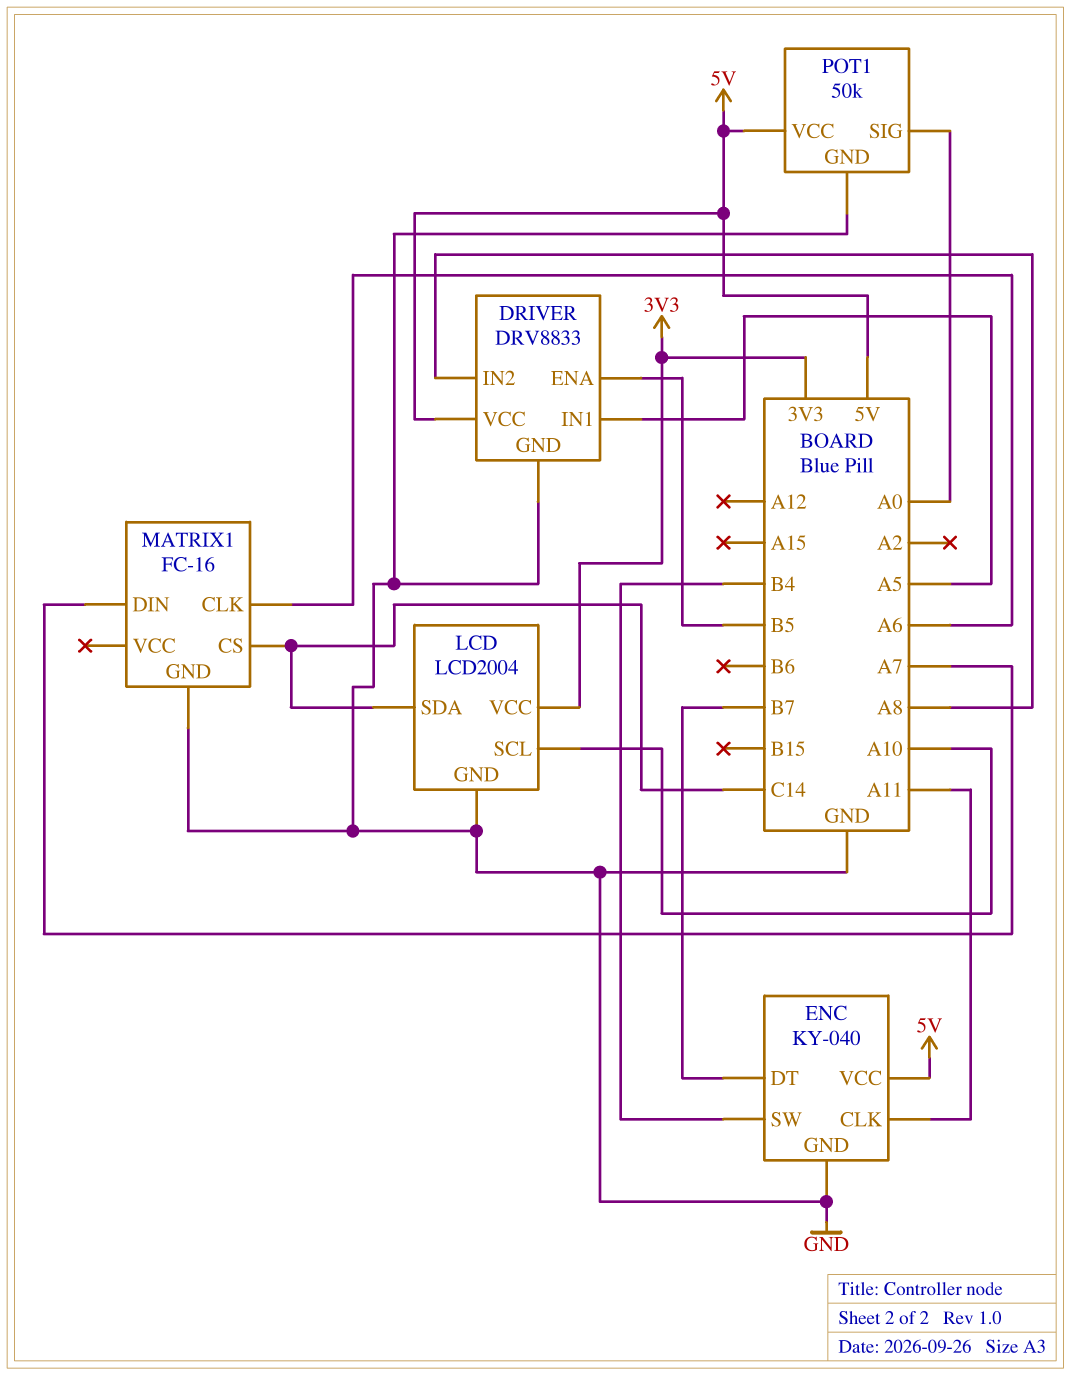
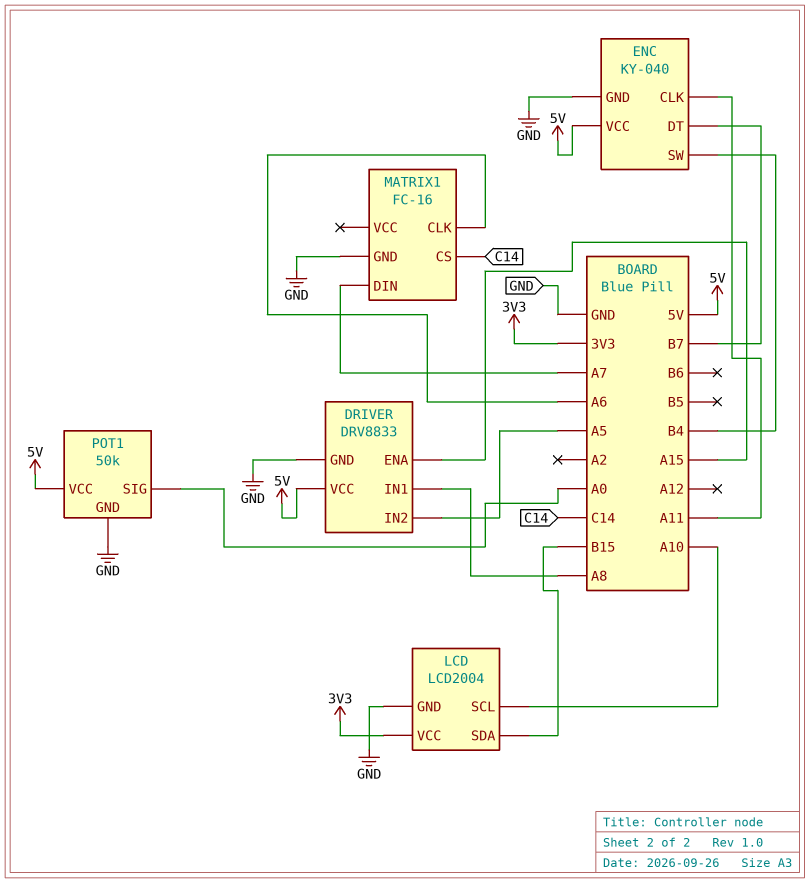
DRIVER pin ENA: B5 -> A15
DRIVER pin IN1: A5 -> A8
DRIVER pin IN2: A8 -> A5
LCD pin SDA: C14 -> B15

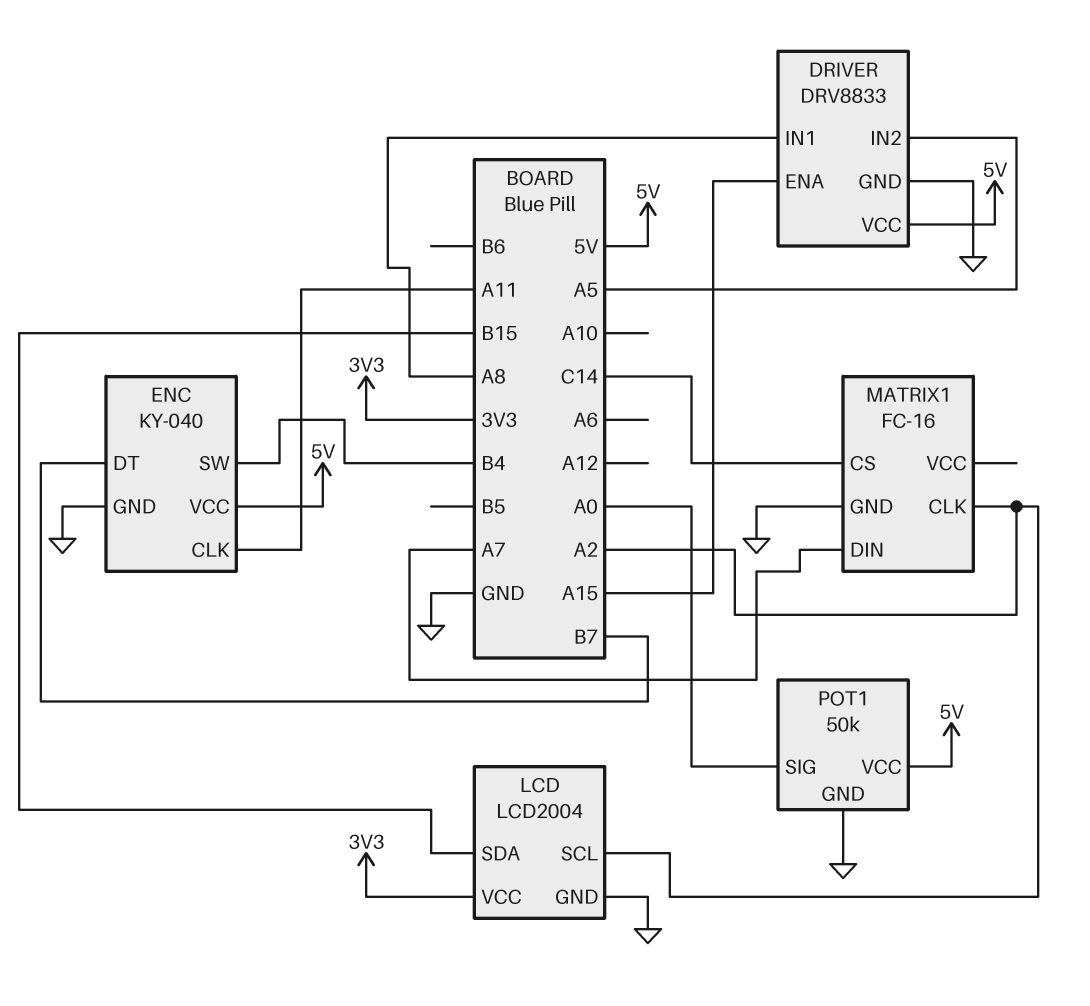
LCD pin SCL: A10 -> A2
MATRIX1 pin CLK: A6 -> A2

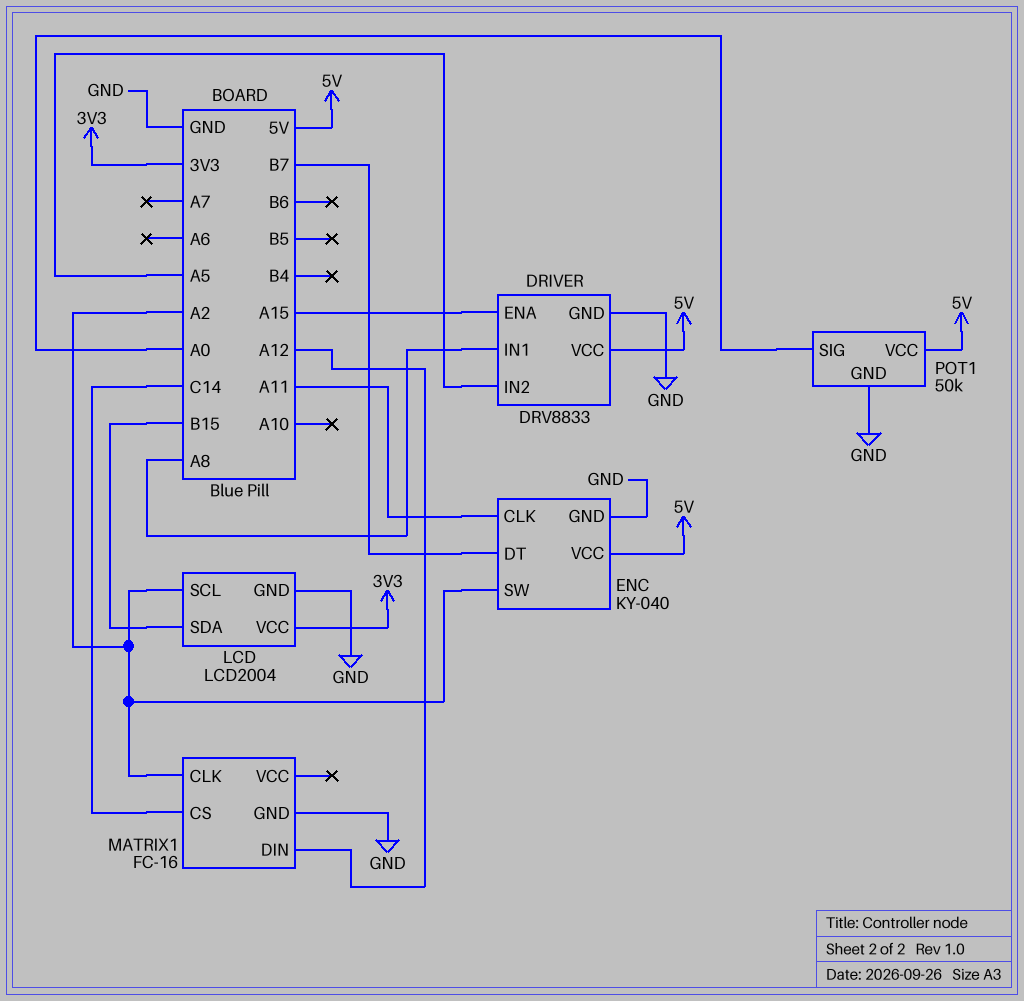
ENC pin SW: B4 -> A2
MATRIX1 pin DIN: A7 -> A12

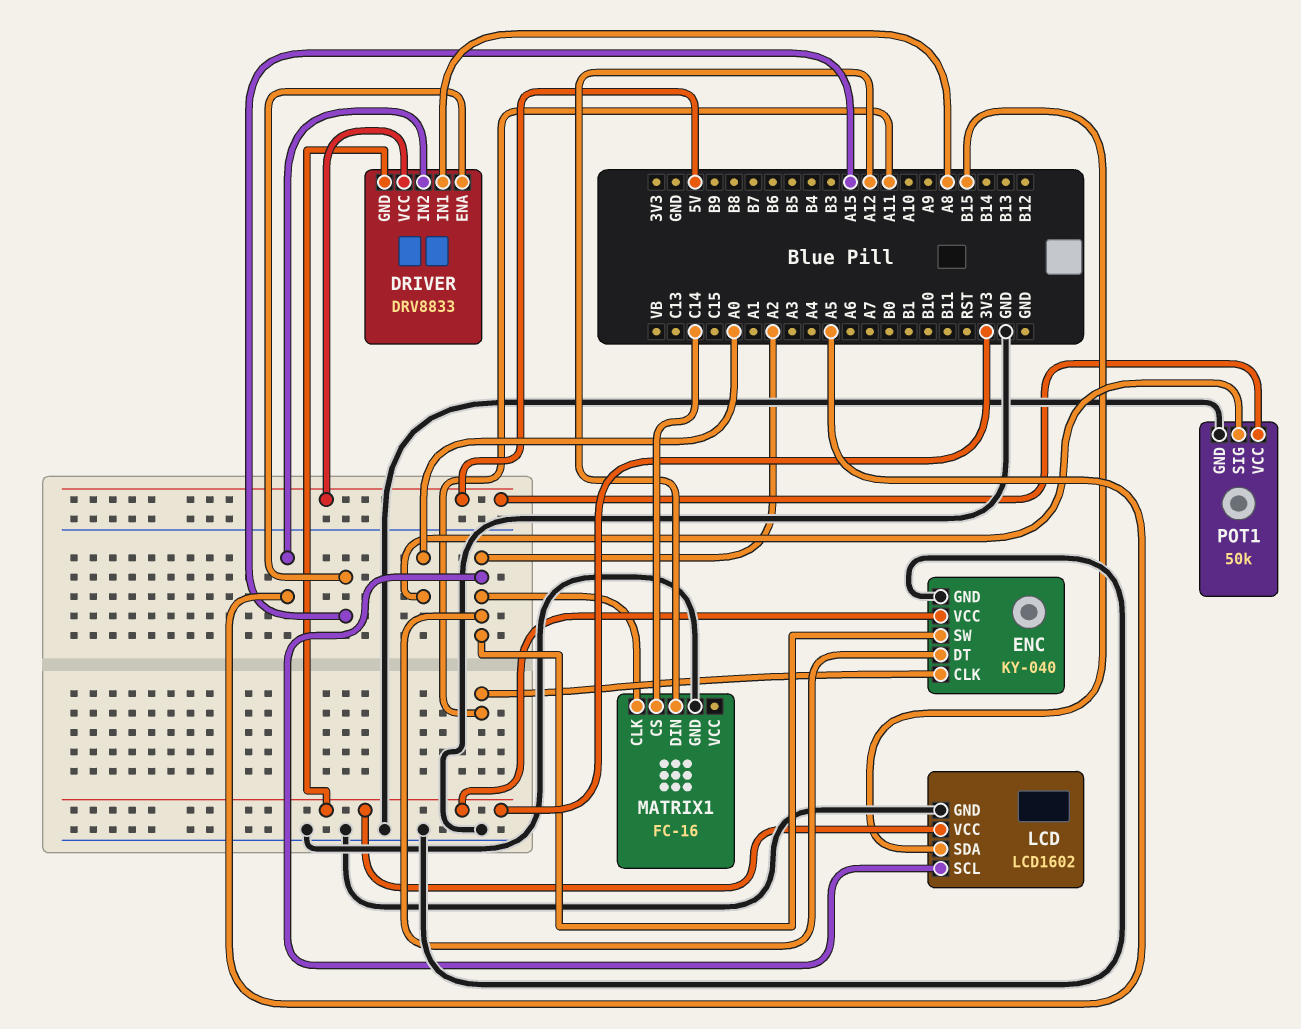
DRIVER pin GND: GND -> 3V3
ENC pin DT: B7 -> A2
ENC pin VCC: 5V -> 3V3
LCD: LCD2004 -> LCD1602

